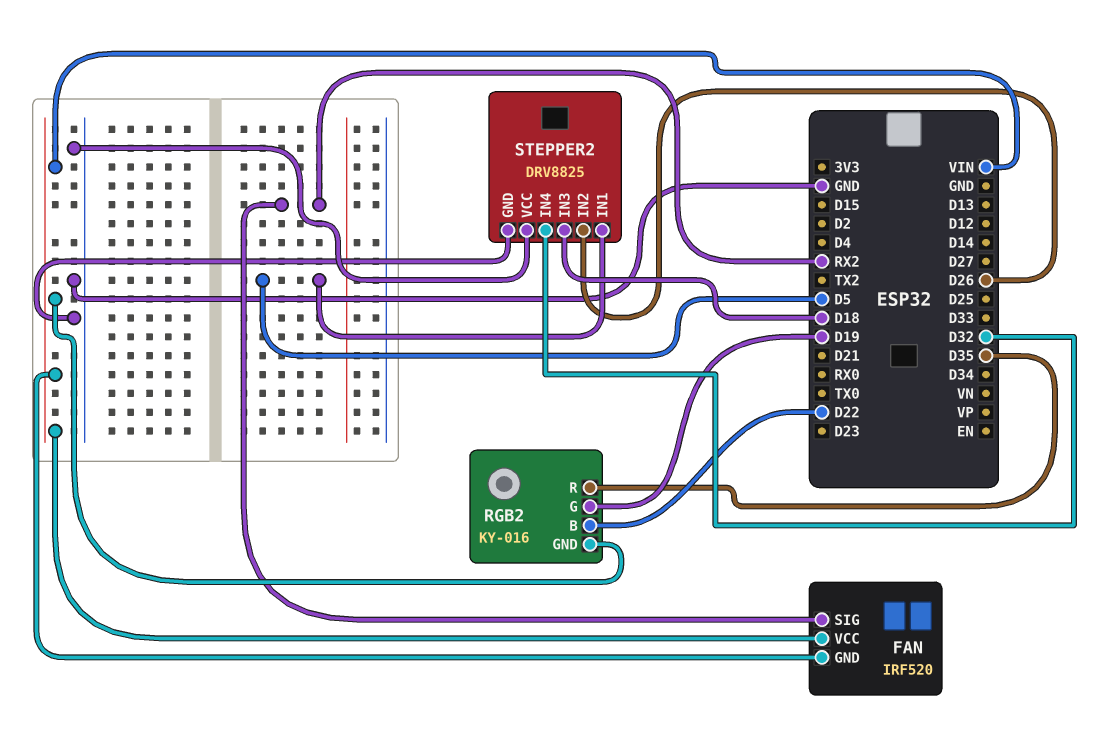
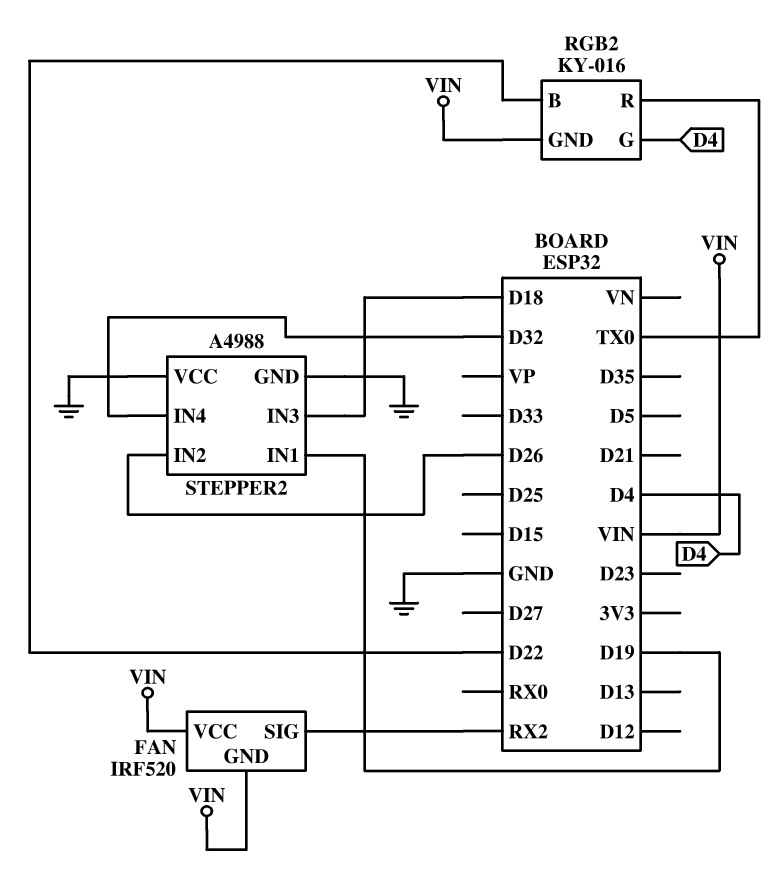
RGB2 pin G: D19 -> D4
RGB2 pin R: D35 -> TX0
STEPPER2: DRV8825 -> A4988
STEPPER2 pin IN1: D5 -> D19

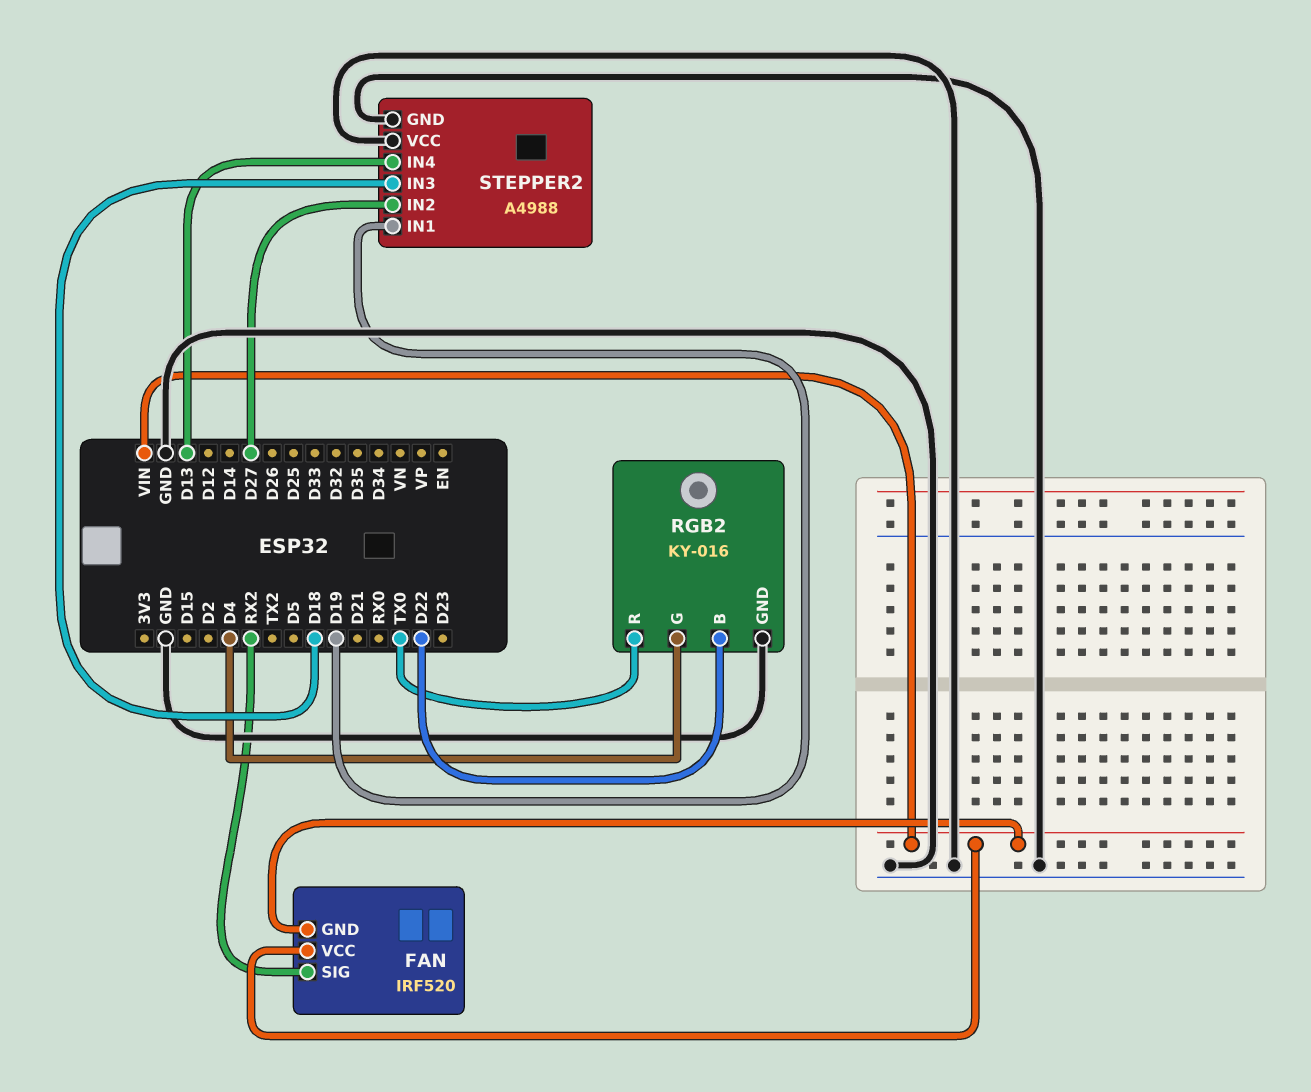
RGB2 pin GND: VIN -> GND
STEPPER2 pin IN2: D26 -> D27
STEPPER2 pin IN4: D32 -> D13

